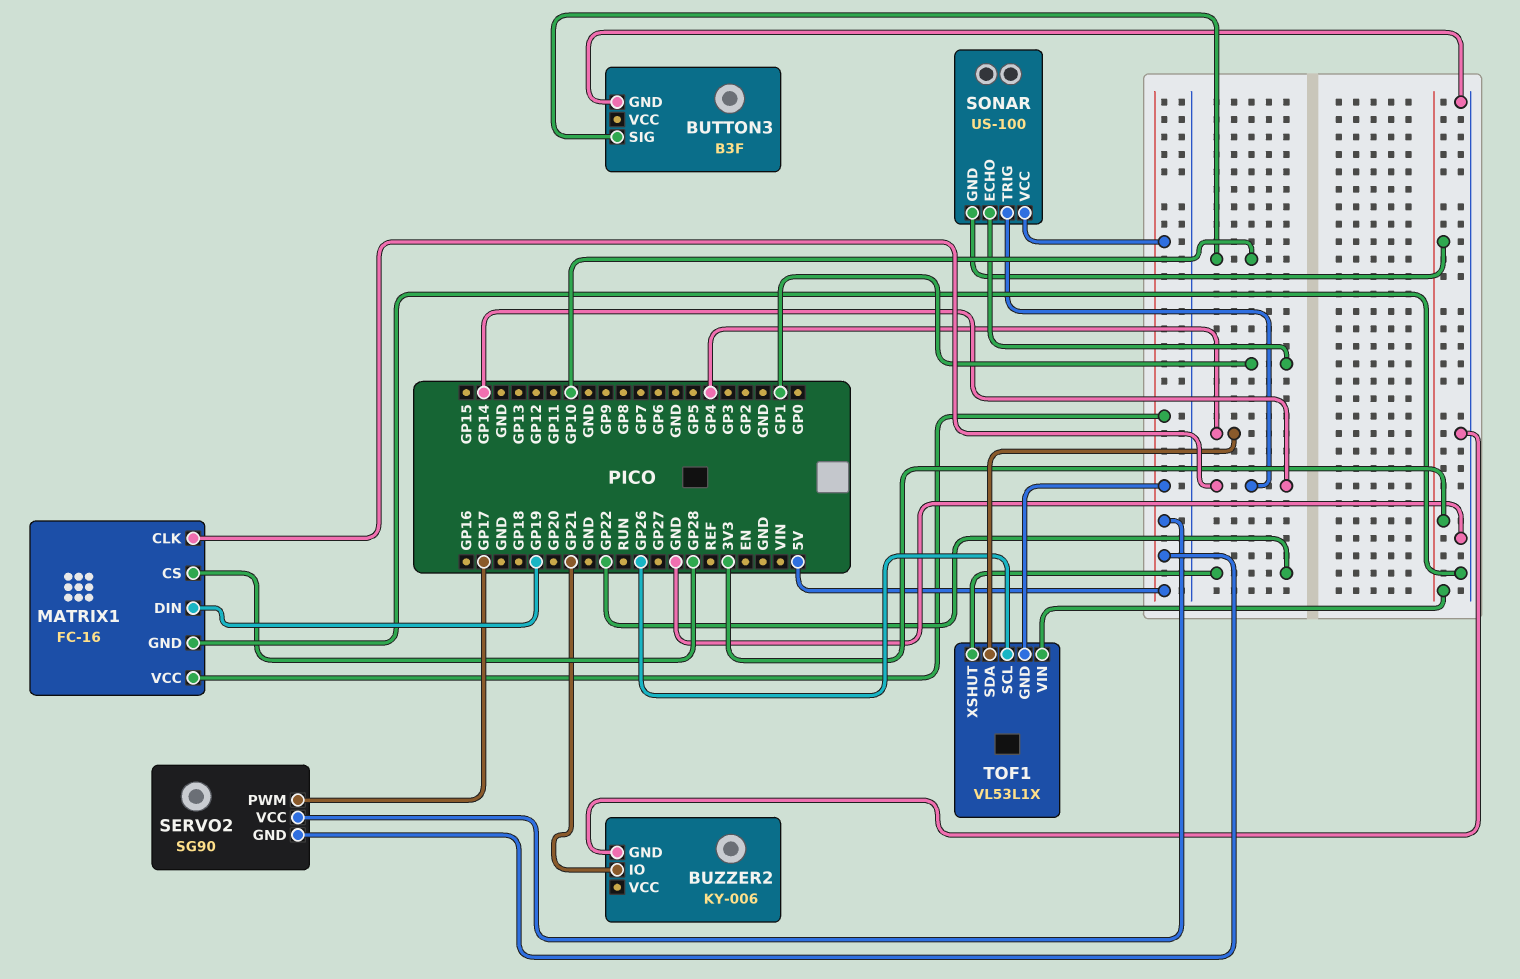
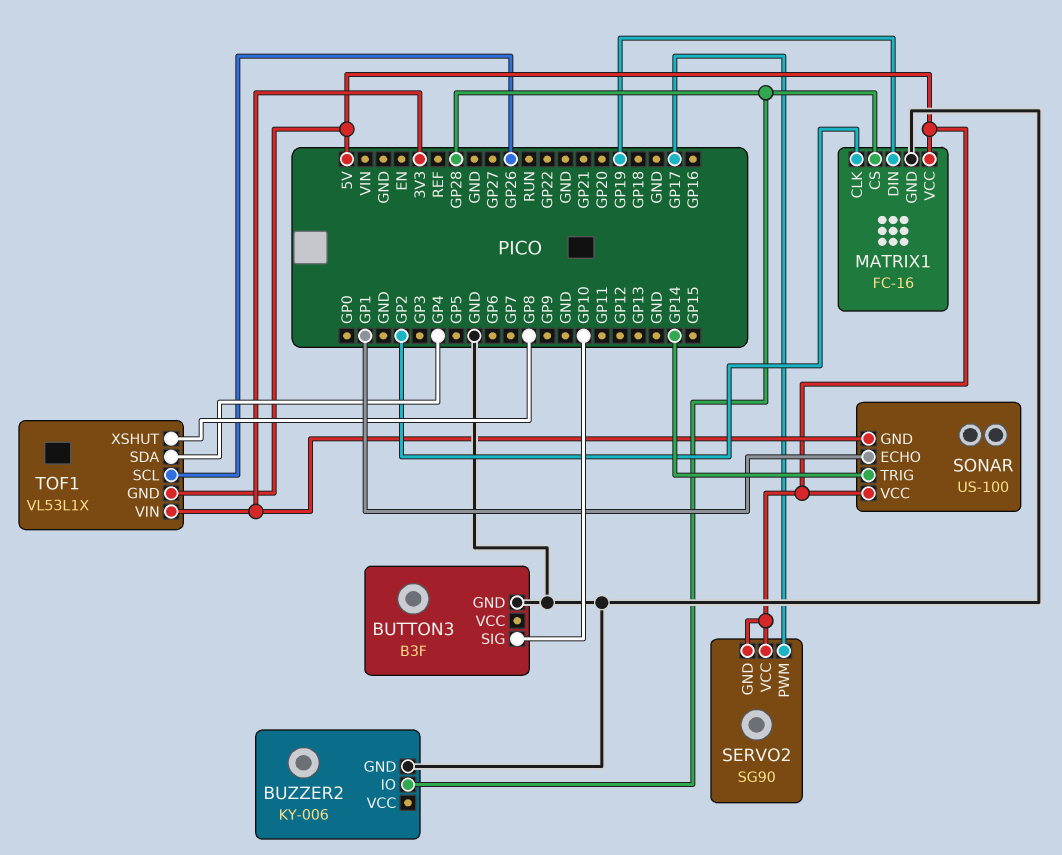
BUZZER2 pin IO: GP21 -> GP28
MATRIX1 pin CLK: GP14 -> GP2
TOF1 pin XSHUT: GP22 -> GP8

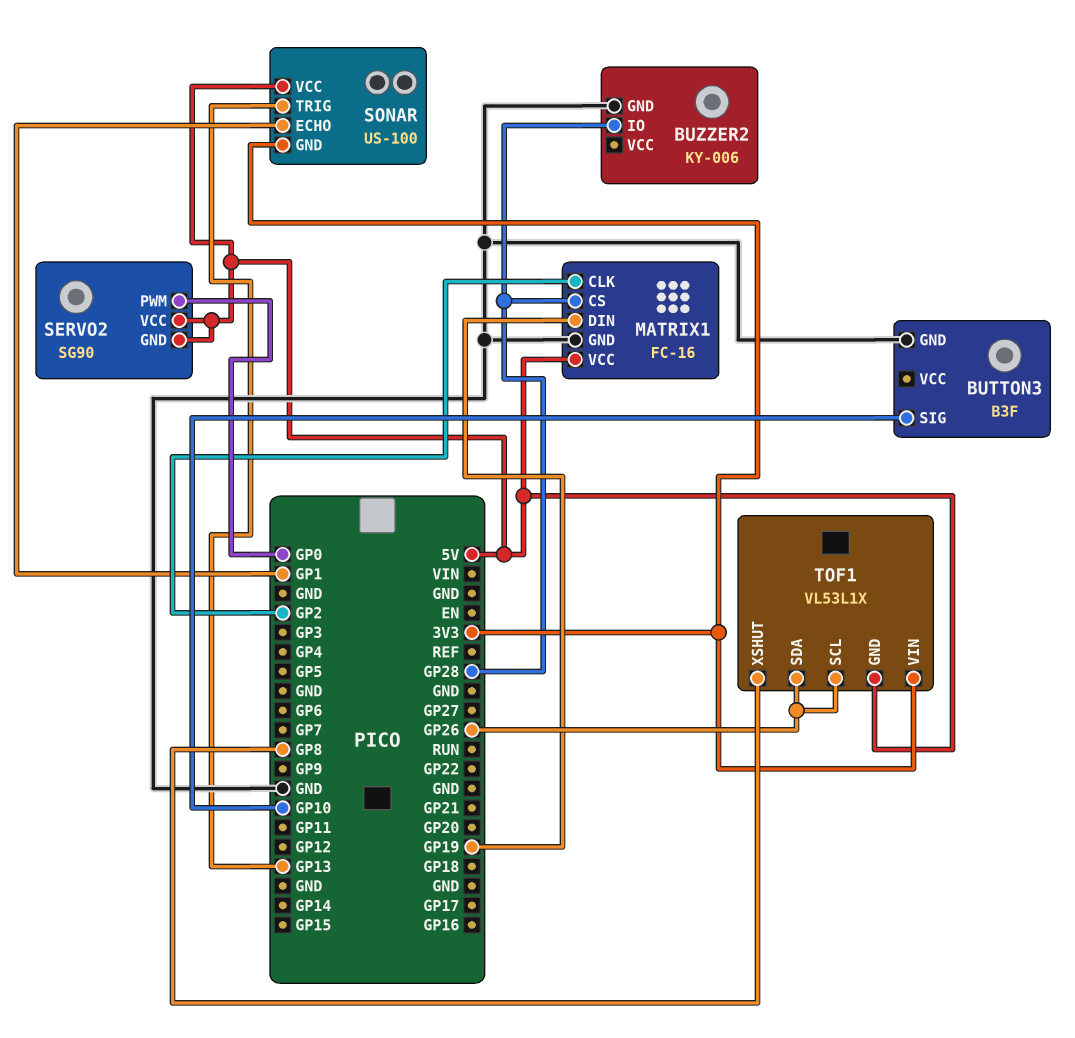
SERVO2 pin PWM: GP17 -> GP0
SONAR pin TRIG: GP14 -> GP13
TOF1 pin SDA: GP4 -> GP26

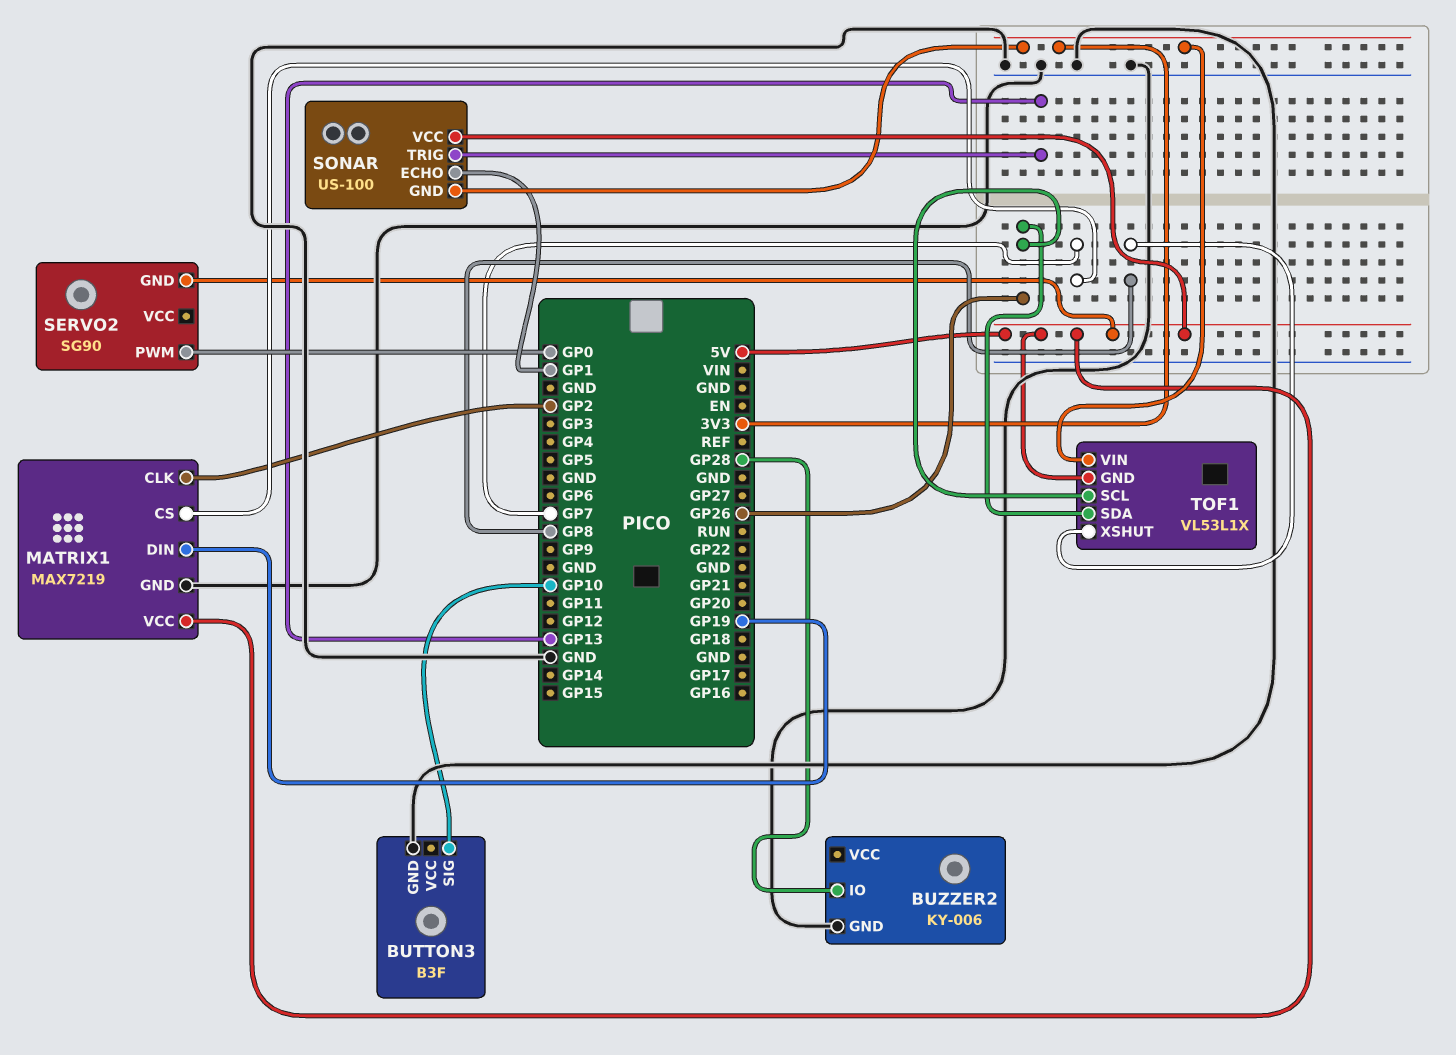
MATRIX1: FC-16 -> MAX7219
MATRIX1 pin CS: GP28 -> GP7
SERVO2 pin VCC: 5V -> none

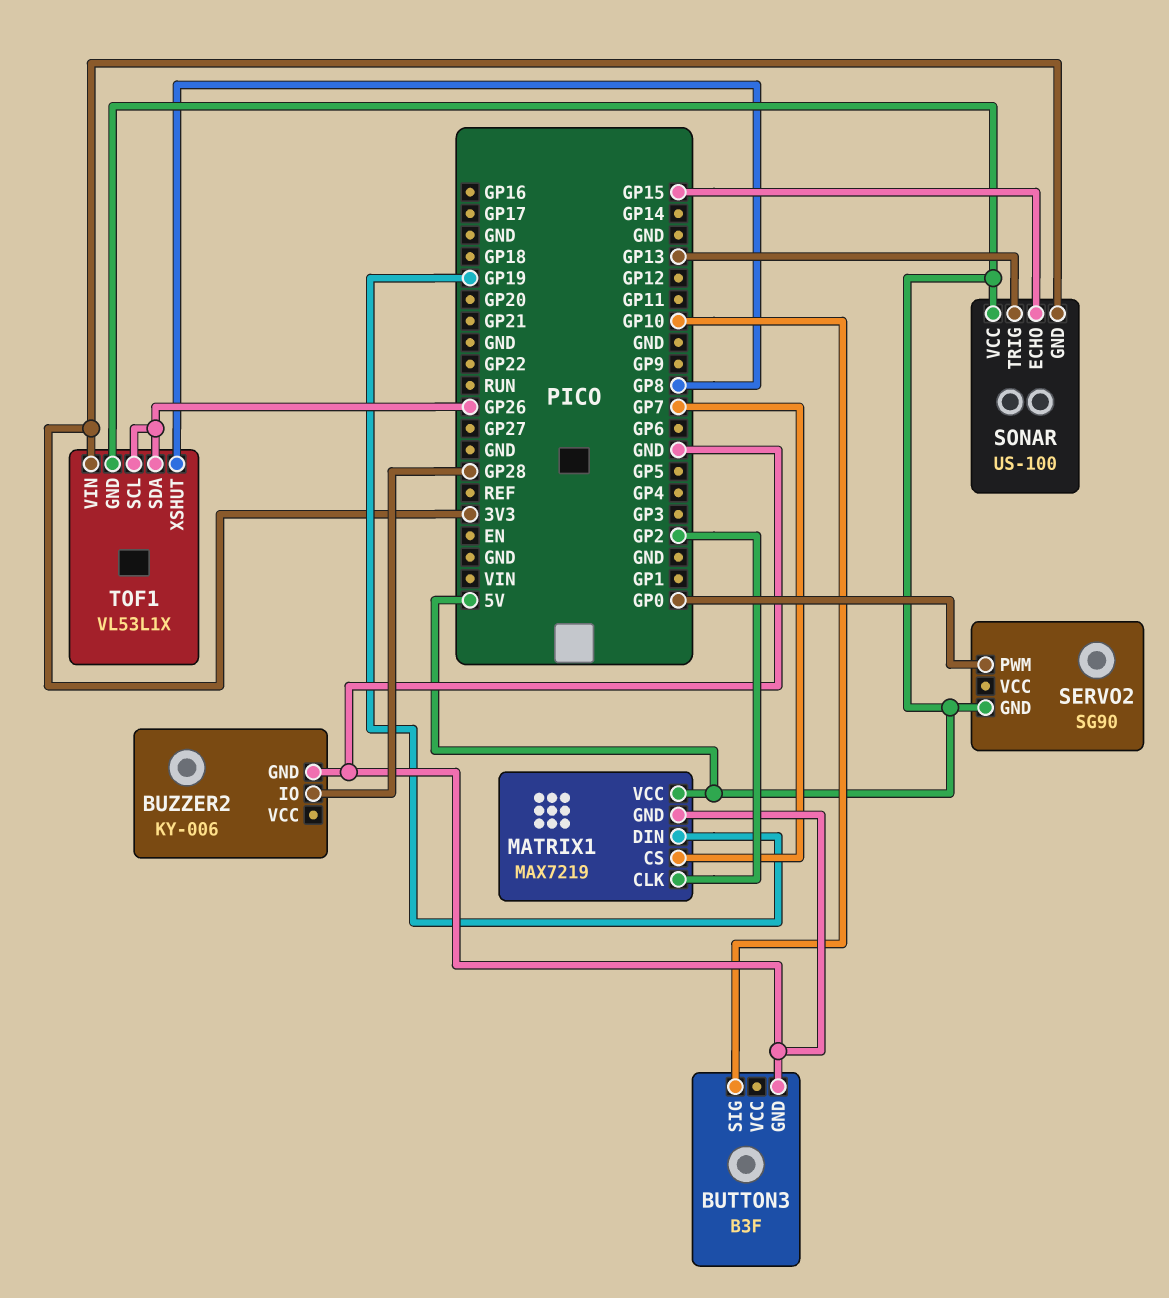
SONAR pin ECHO: GP1 -> GP15

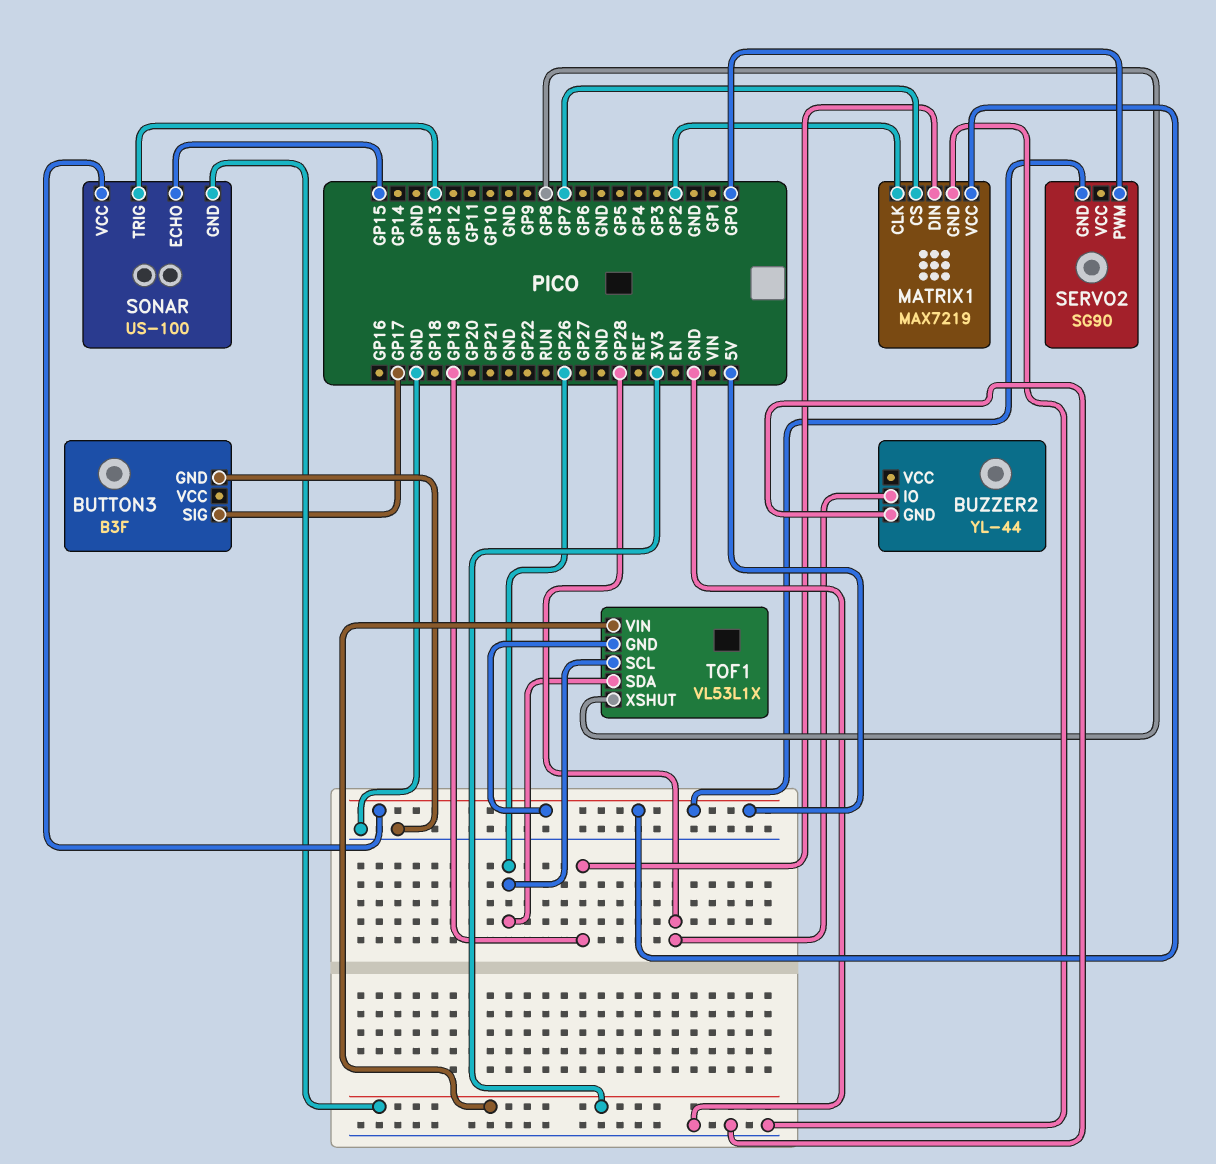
BUTTON3 pin SIG: GP10 -> GP17
BUZZER2: KY-006 -> YL-44

